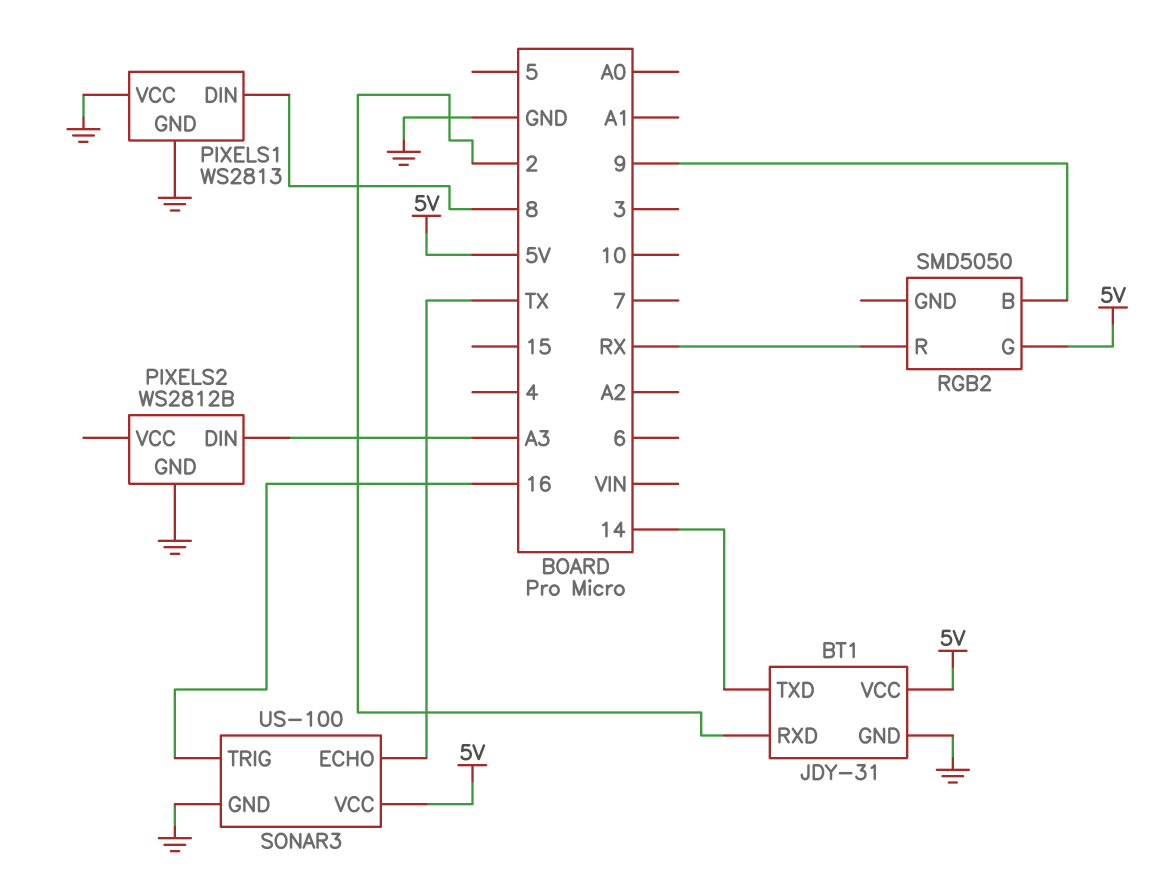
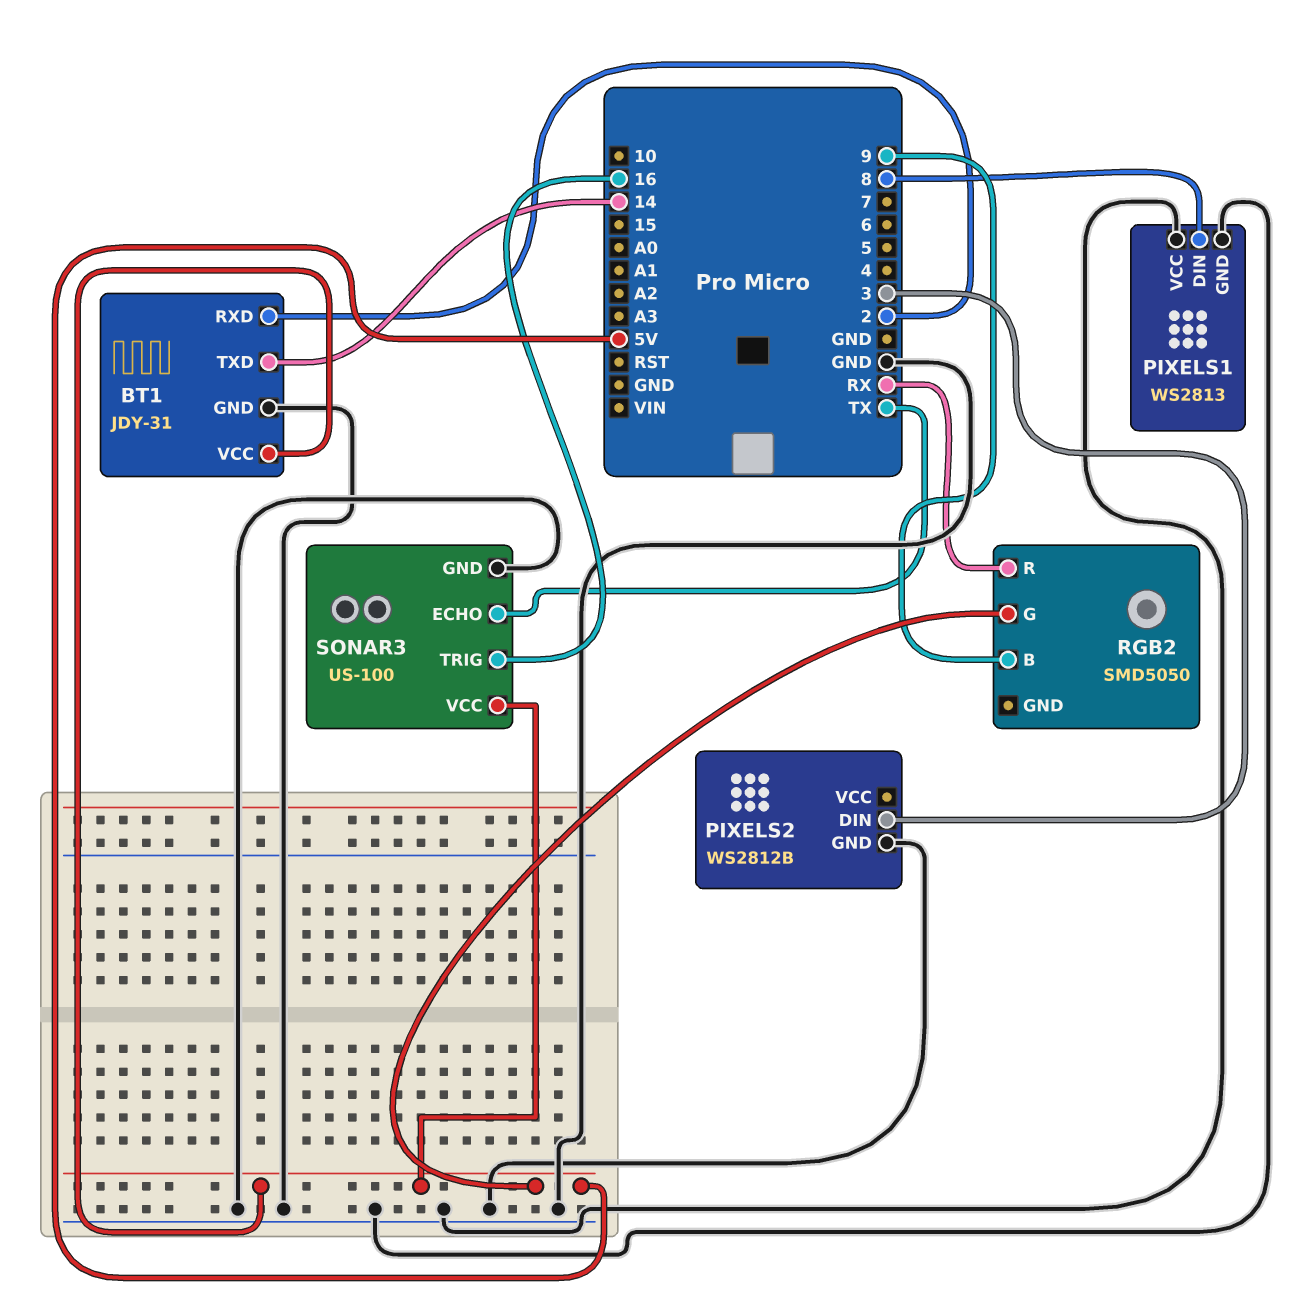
PIXELS2 pin DIN: A3 -> 3

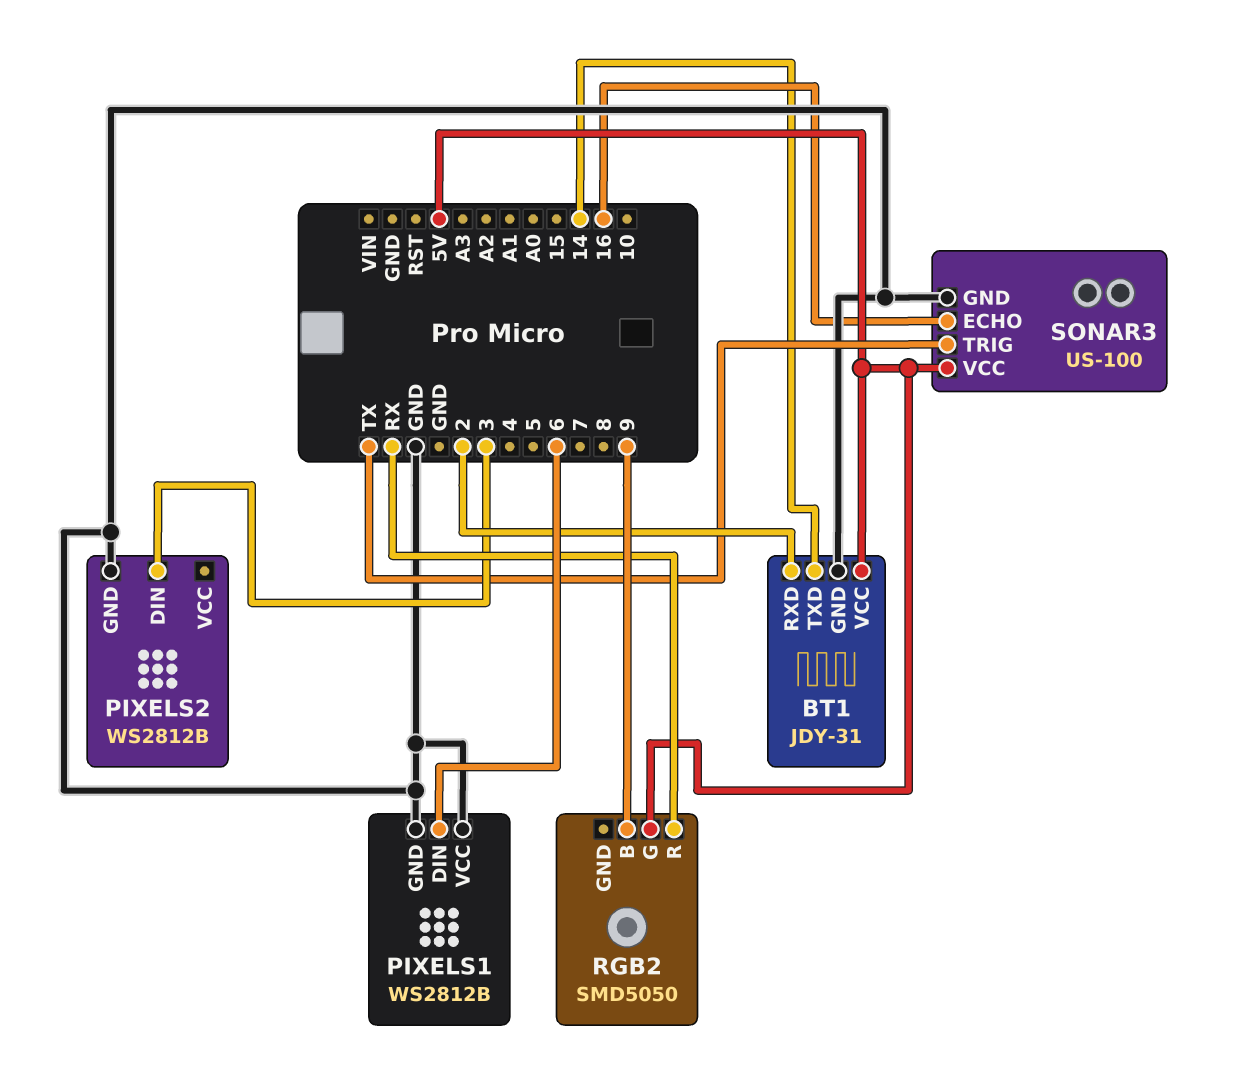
PIXELS1: WS2813 -> WS2812B
PIXELS1 pin DIN: 8 -> 6
SONAR3 pin ECHO: TX -> 16
SONAR3 pin TRIG: 16 -> TX

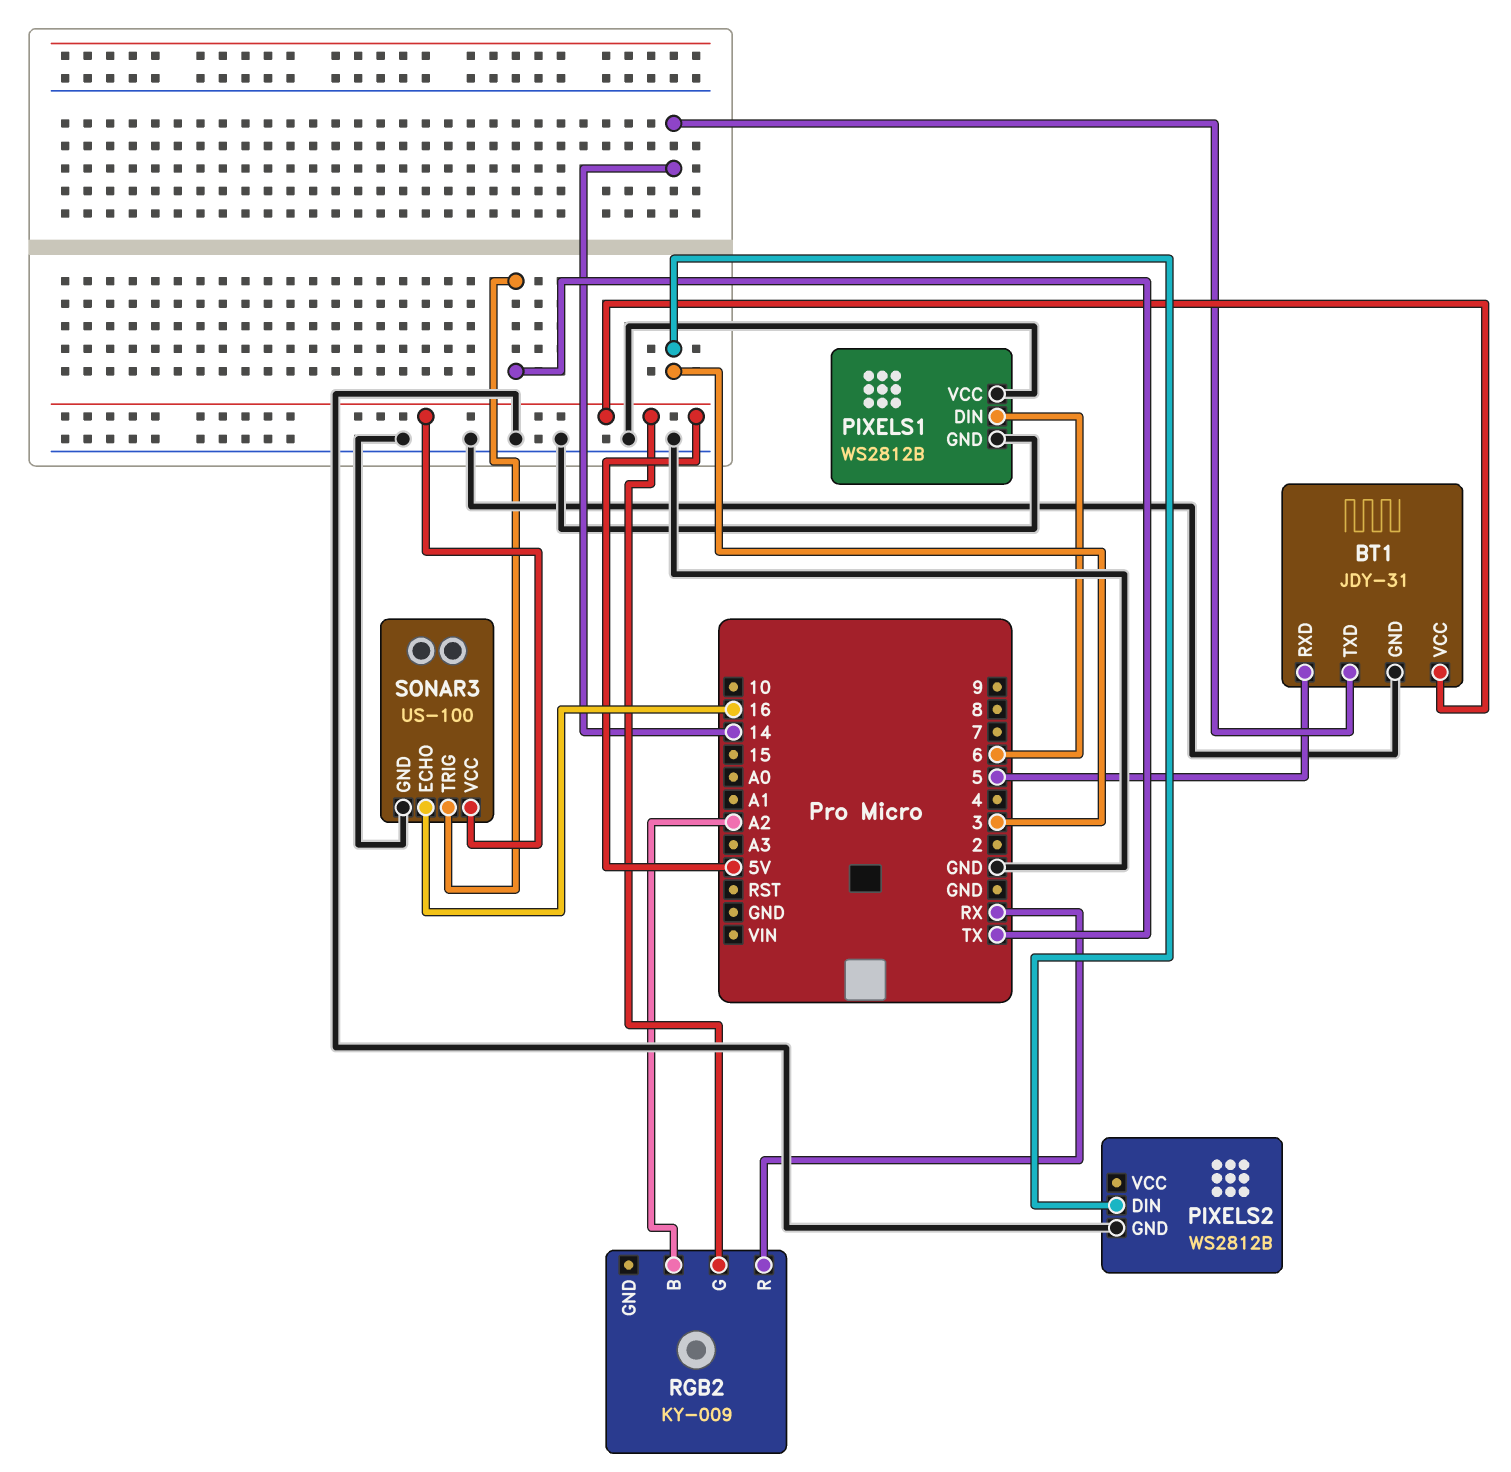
BT1 pin RXD: 2 -> 5
RGB2: SMD5050 -> KY-009
RGB2 pin B: 9 -> A2

